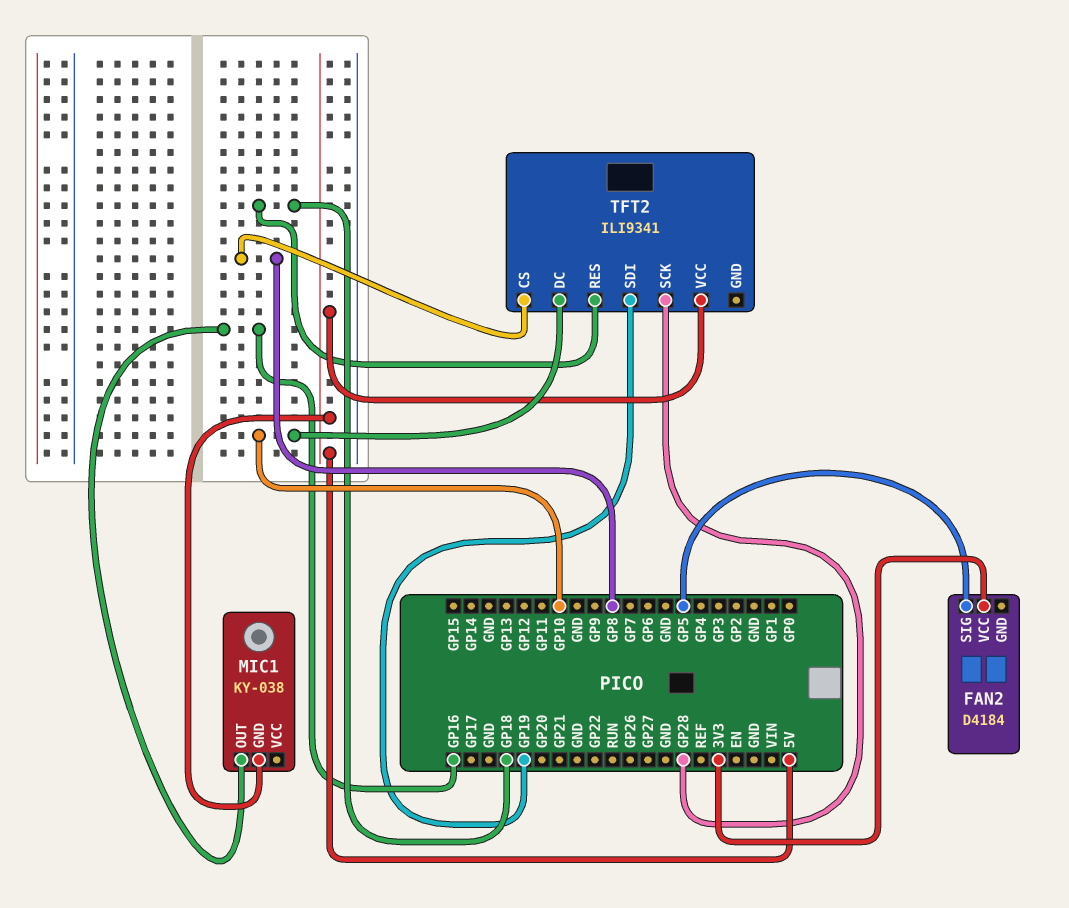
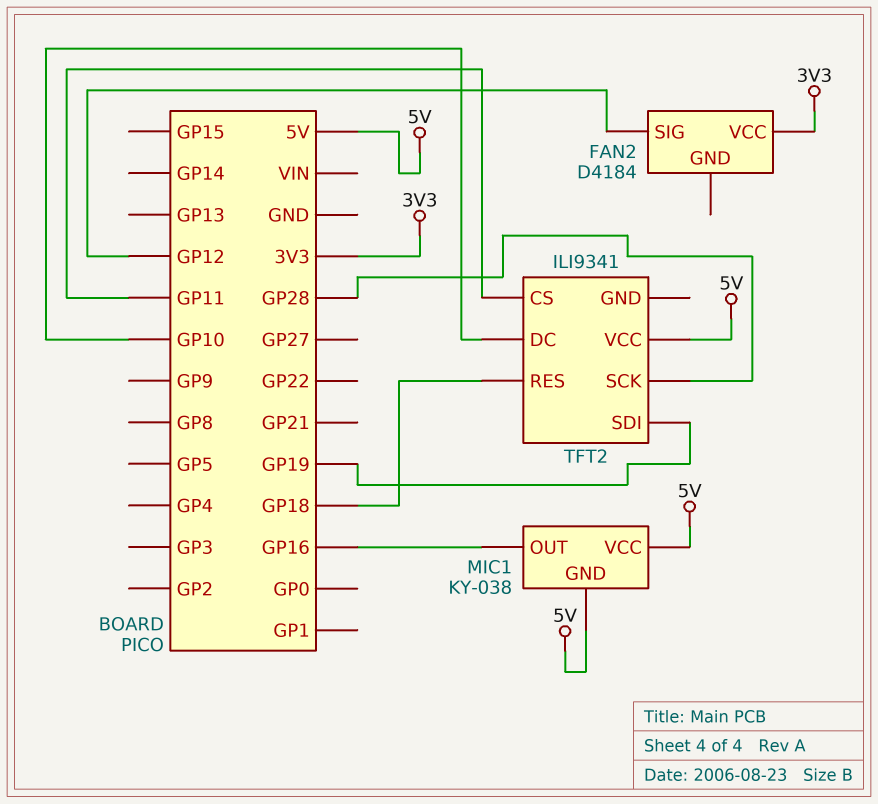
FAN2 pin SIG: GP5 -> GP12
MIC1 pin VCC: none -> 5V
TFT2 pin CS: GP8 -> GP11

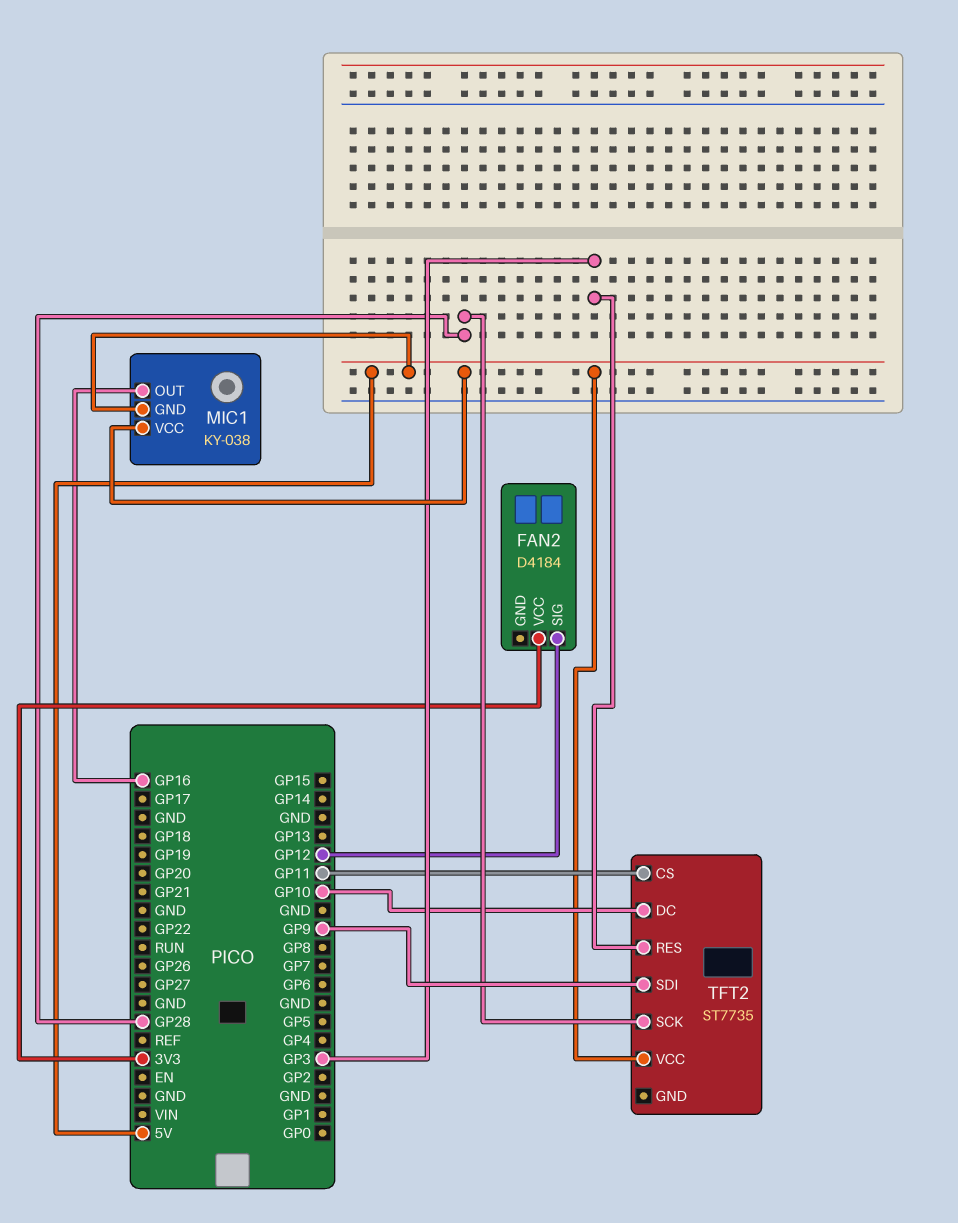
TFT2: ILI9341 -> ST7735
TFT2 pin RES: GP18 -> GP3
TFT2 pin SDI: GP19 -> GP9

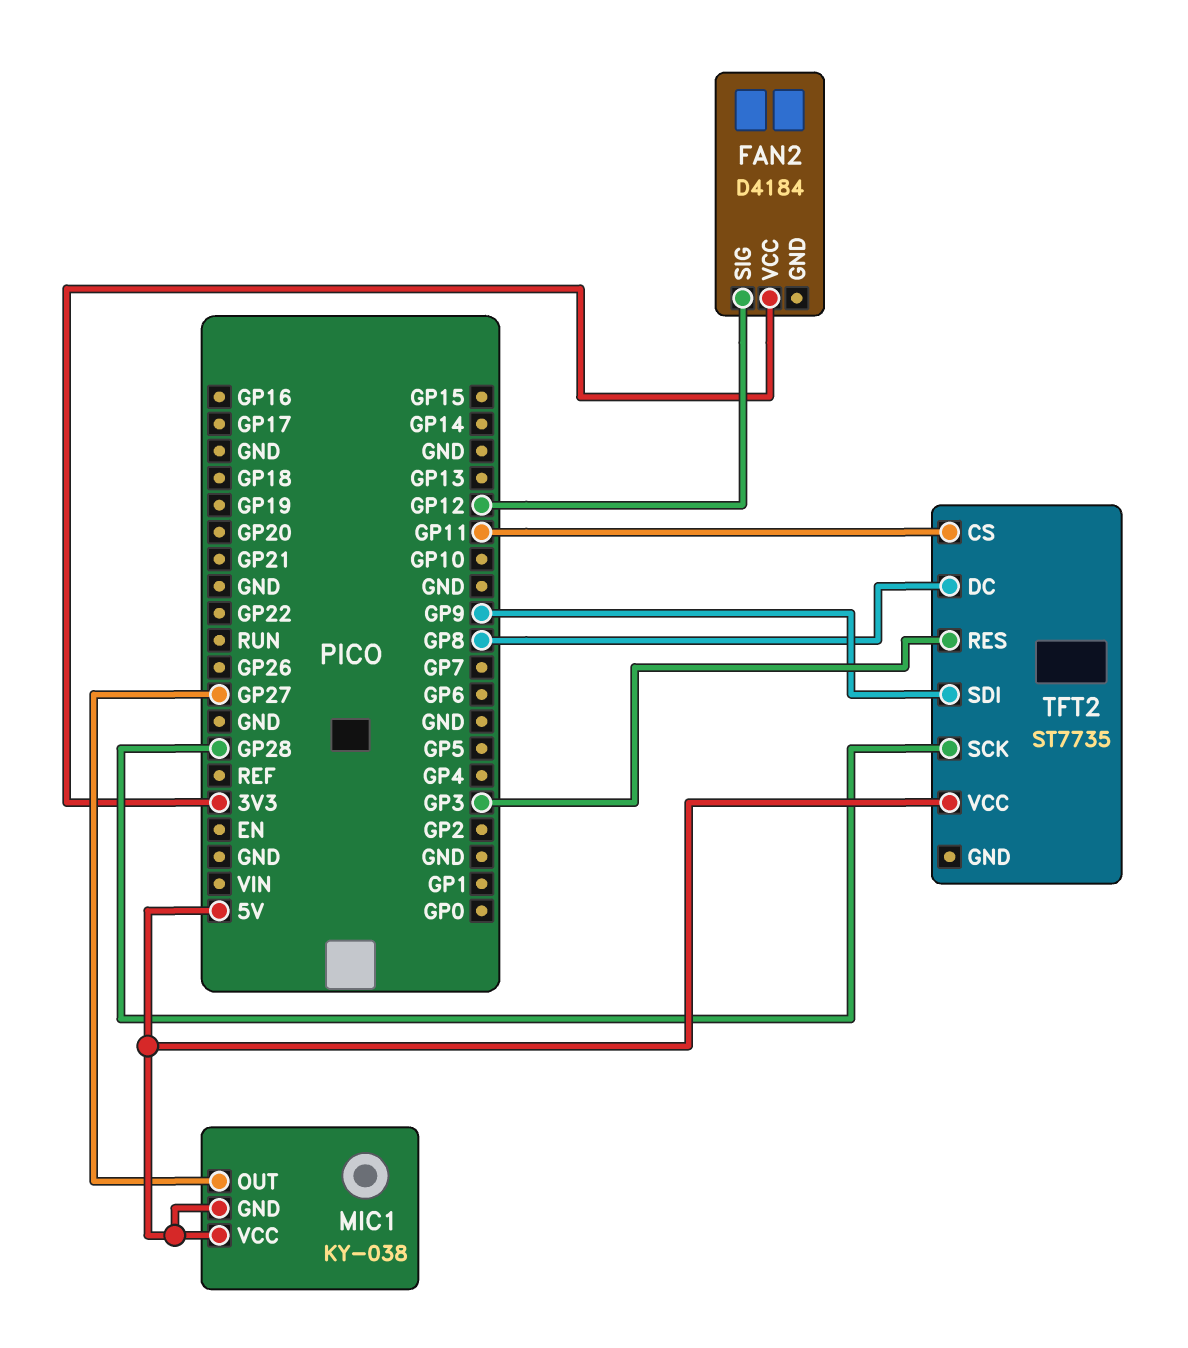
MIC1 pin OUT: GP16 -> GP27
TFT2 pin DC: GP10 -> GP8

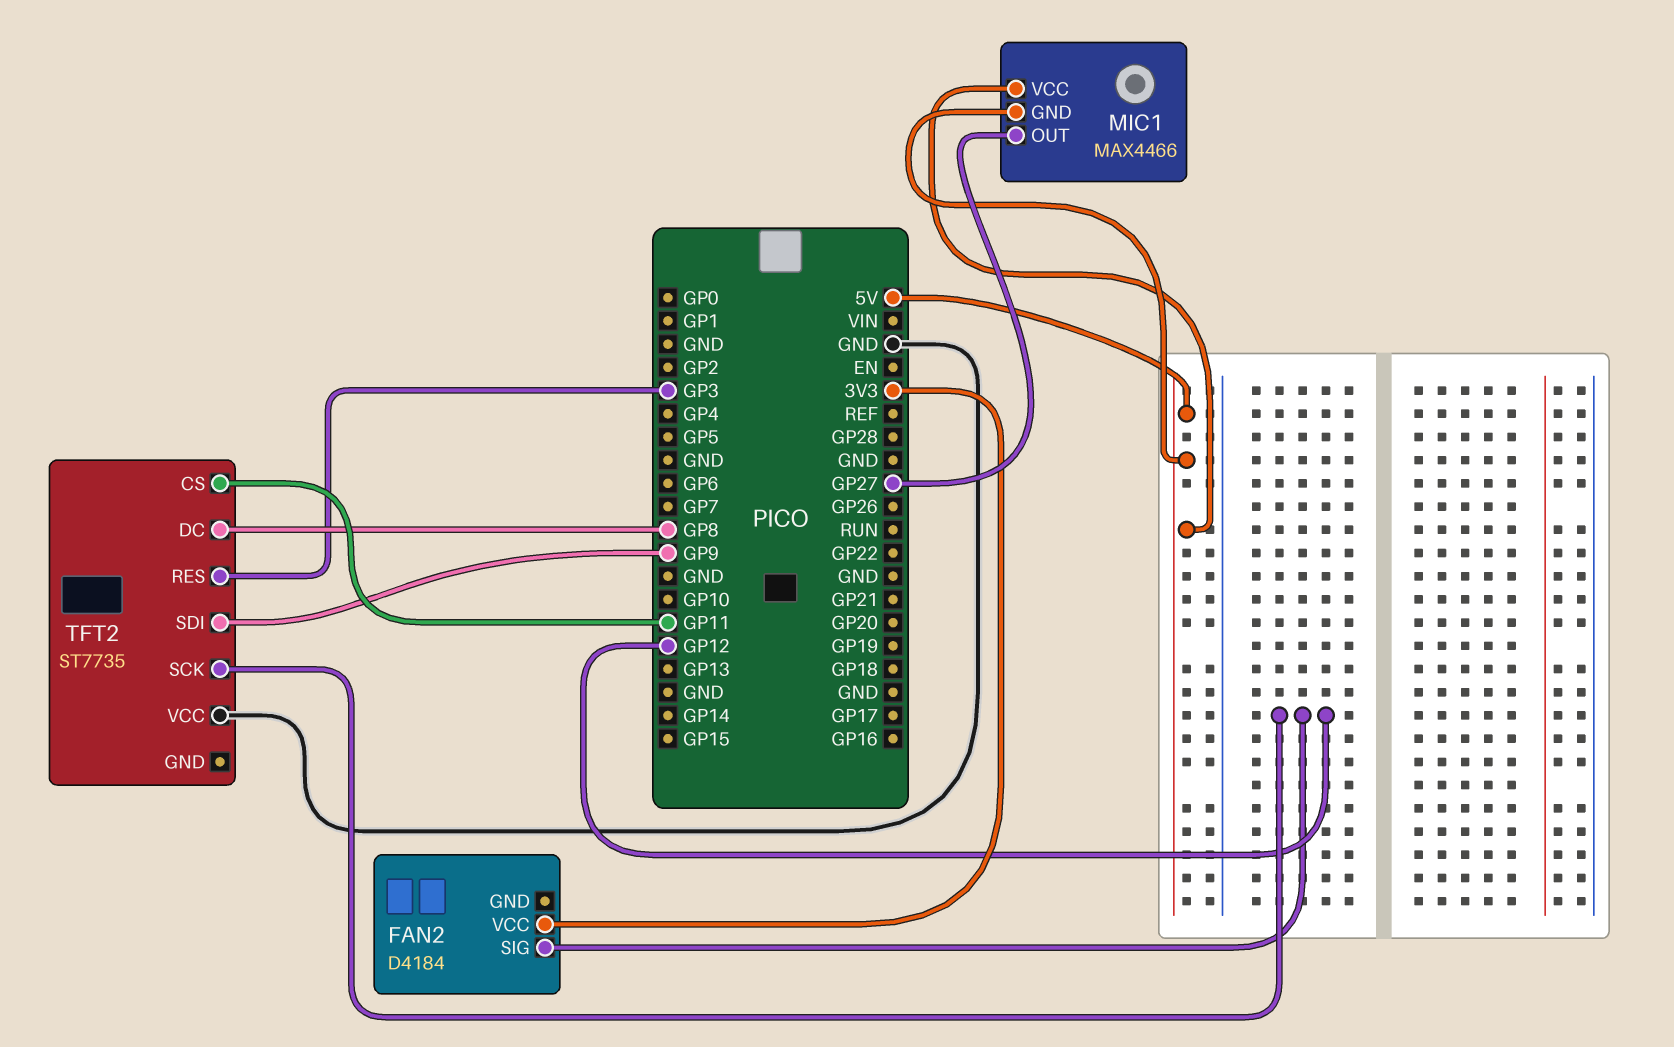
MIC1: KY-038 -> MAX4466
TFT2 pin SCK: GP28 -> GP12
TFT2 pin VCC: 5V -> GND

